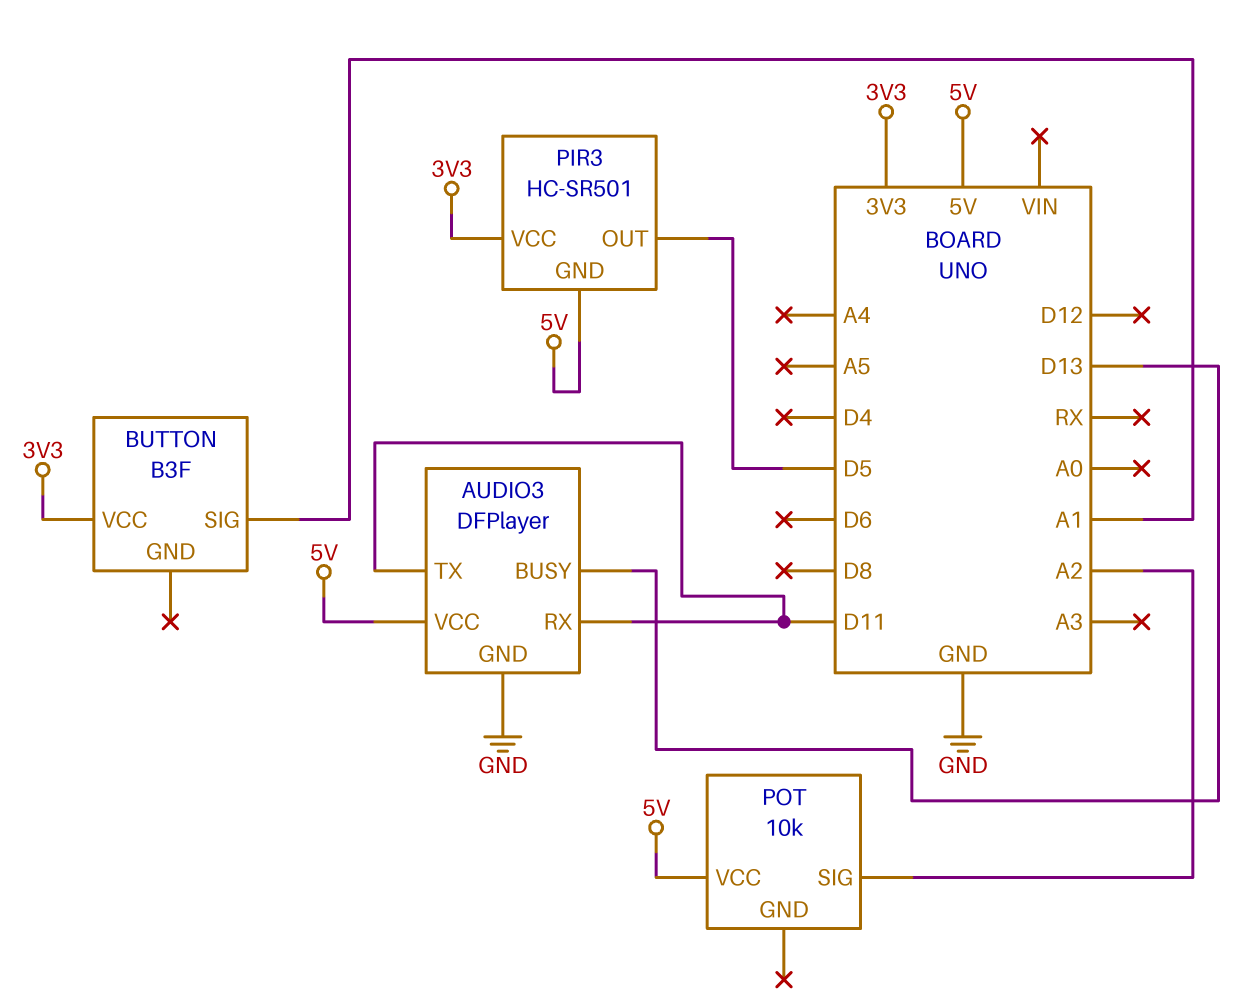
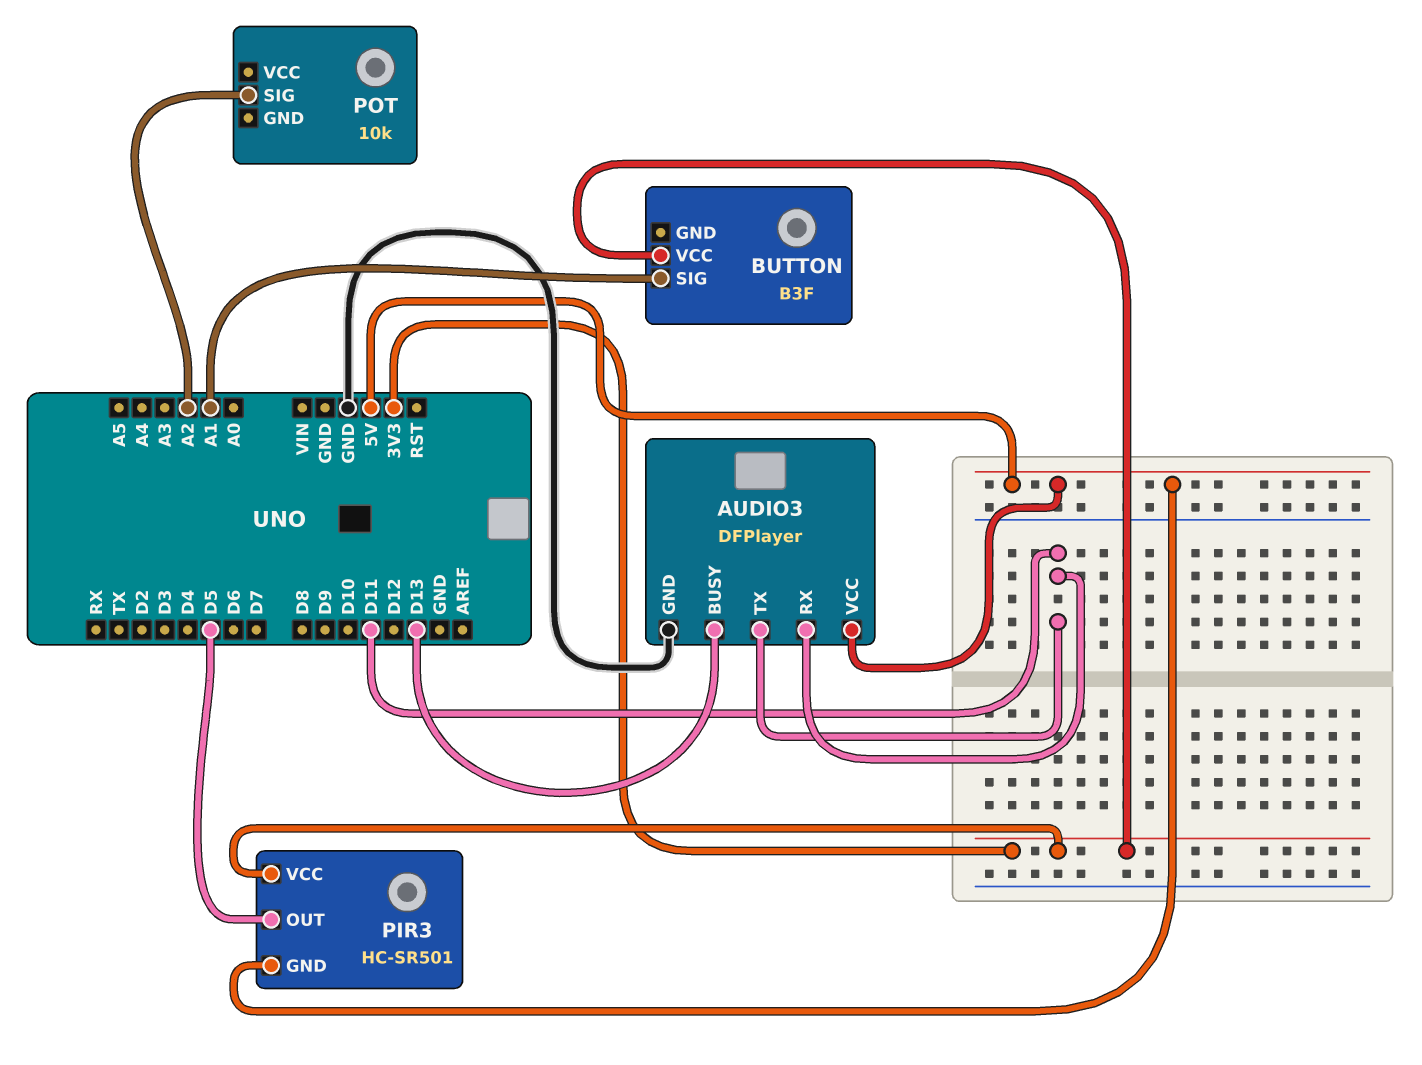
POT pin VCC: 5V -> none

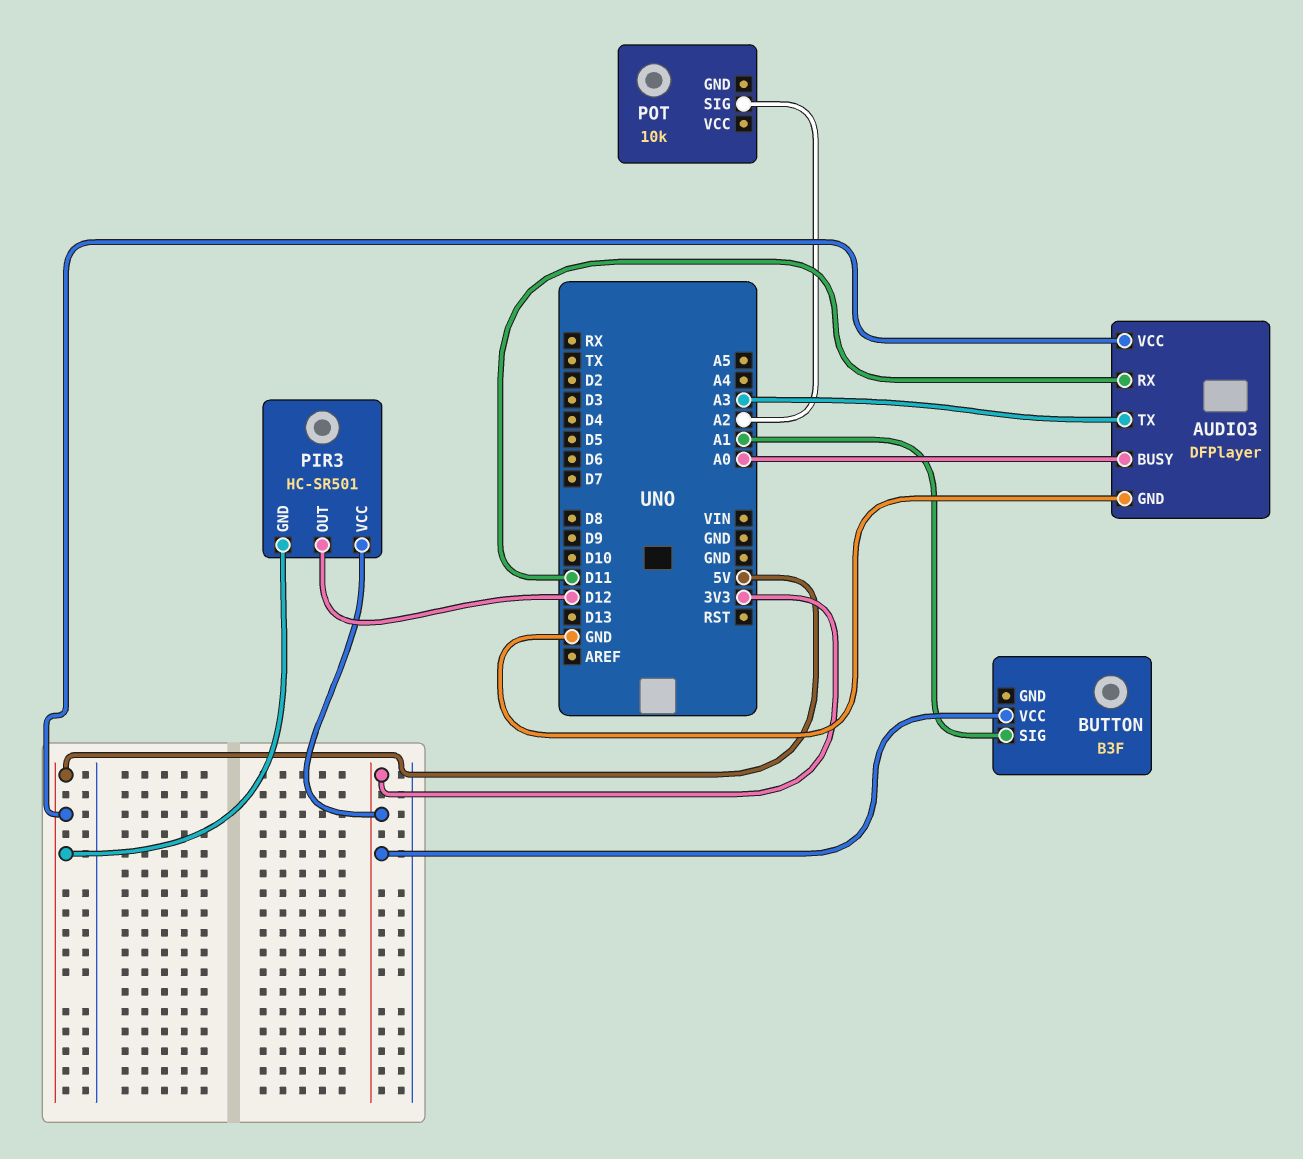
AUDIO3 pin BUSY: D13 -> A0
AUDIO3 pin TX: D11 -> A3
PIR3 pin OUT: D5 -> D12

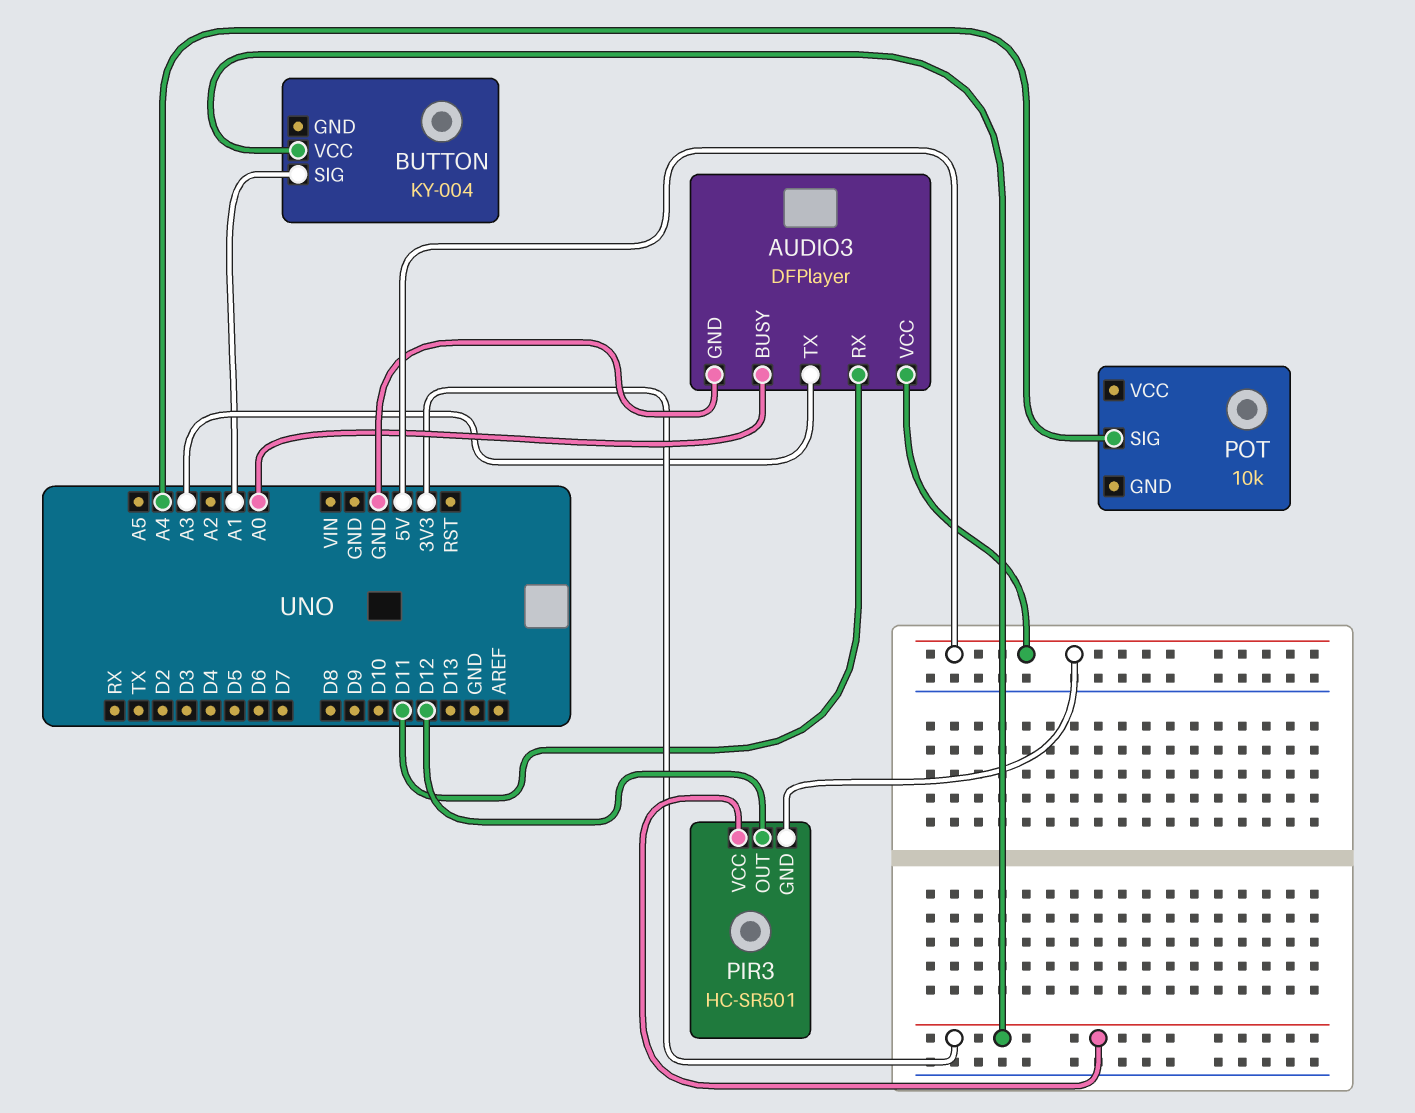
BUTTON: B3F -> KY-004
POT pin SIG: A2 -> A4

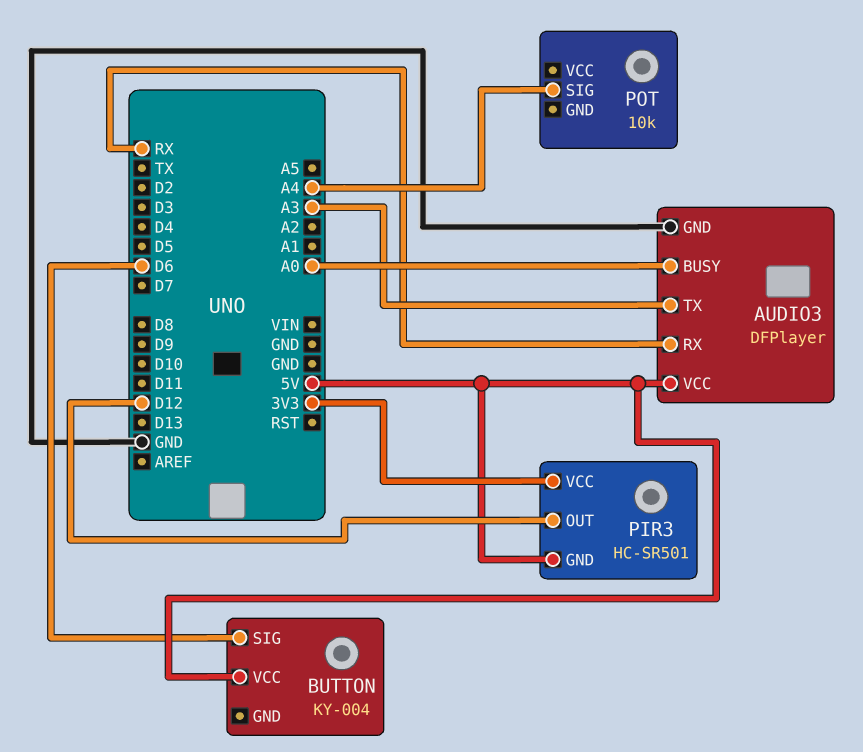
AUDIO3 pin RX: D11 -> RX
BUTTON pin SIG: A1 -> D6
BUTTON pin VCC: 3V3 -> 5V

